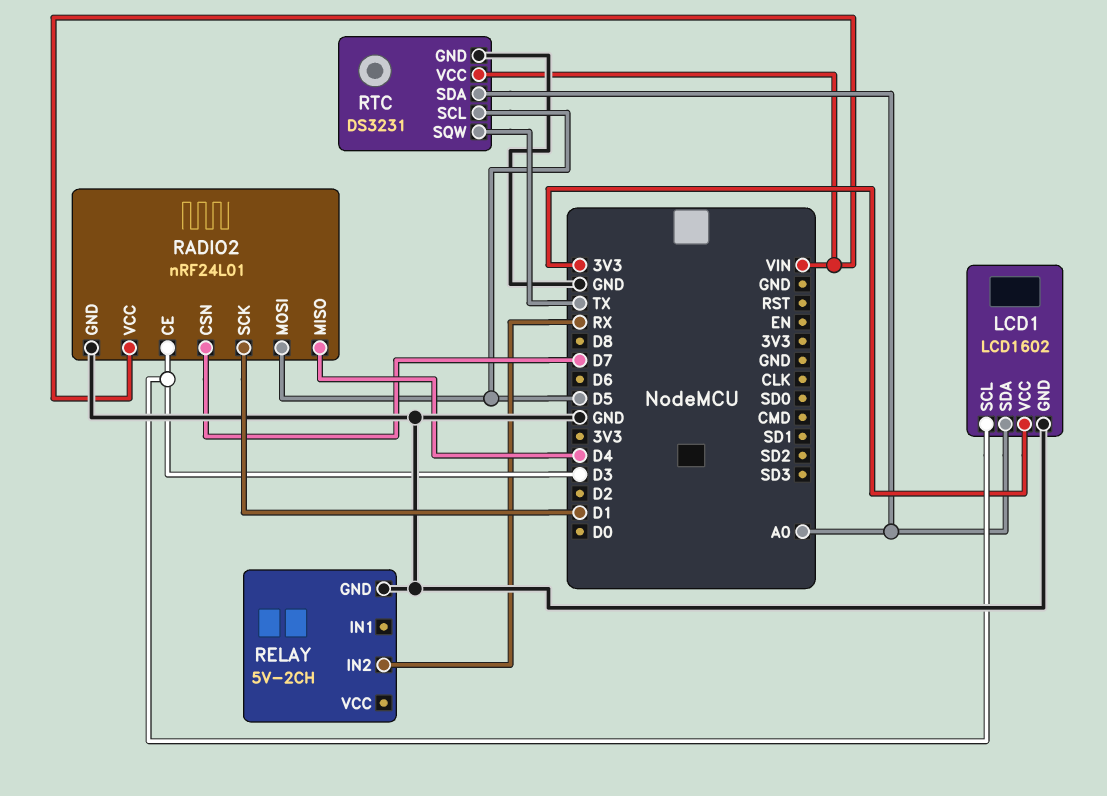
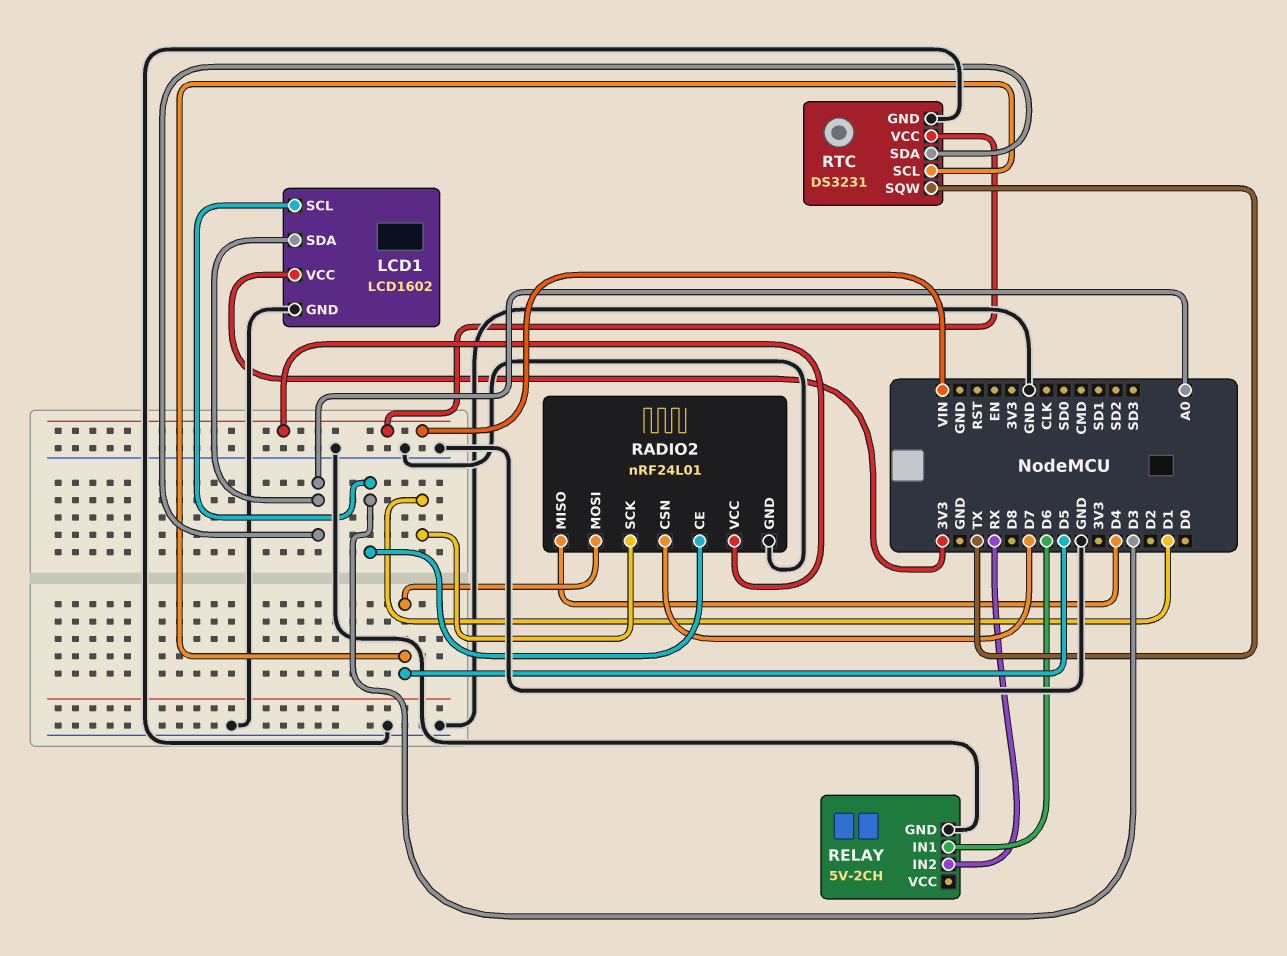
RELAY pin IN1: none -> D6

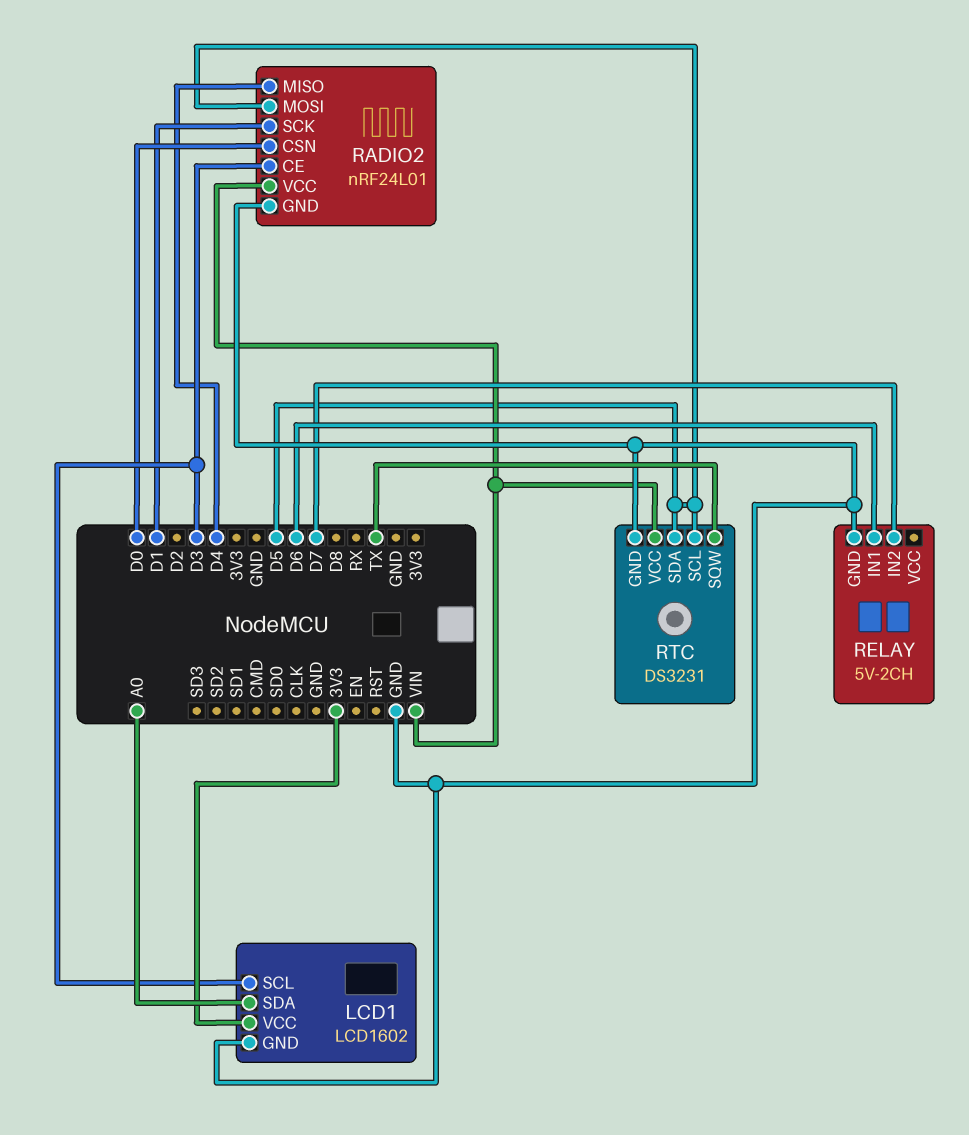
RADIO2 pin CSN: D7 -> D0
RELAY pin IN2: RX -> D7
RTC pin SDA: A0 -> D5

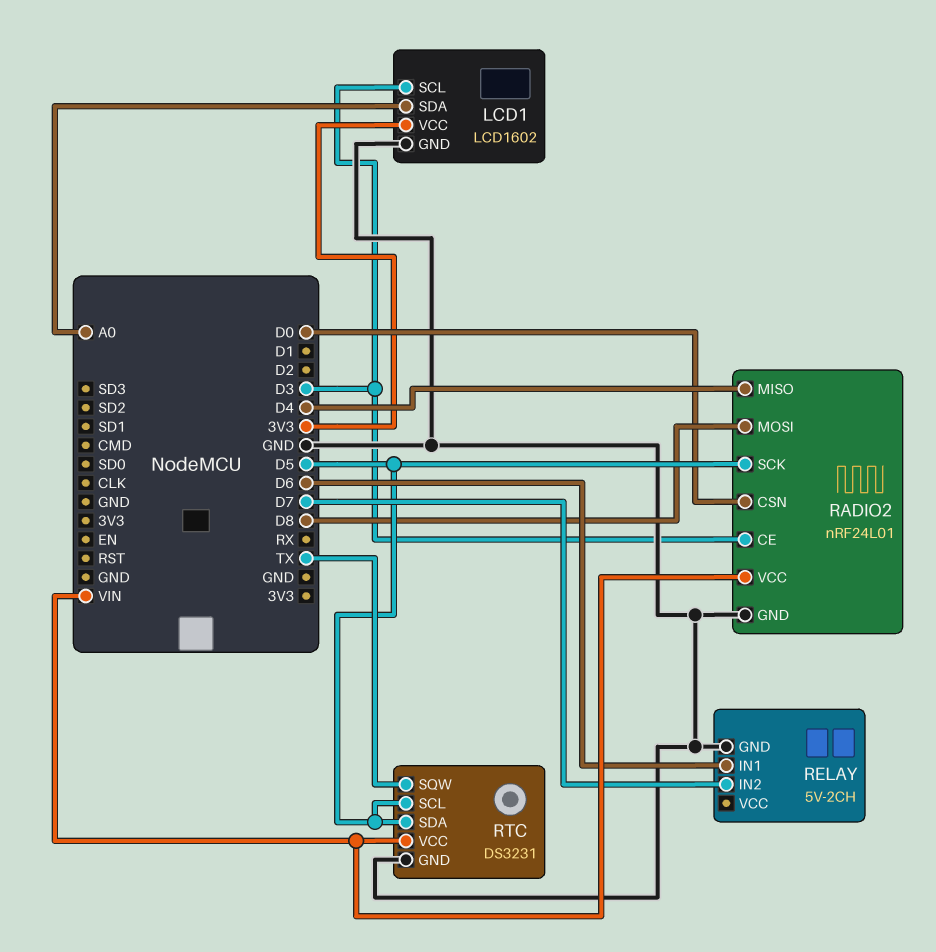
RADIO2 pin MOSI: D5 -> D8
RADIO2 pin SCK: D1 -> D5

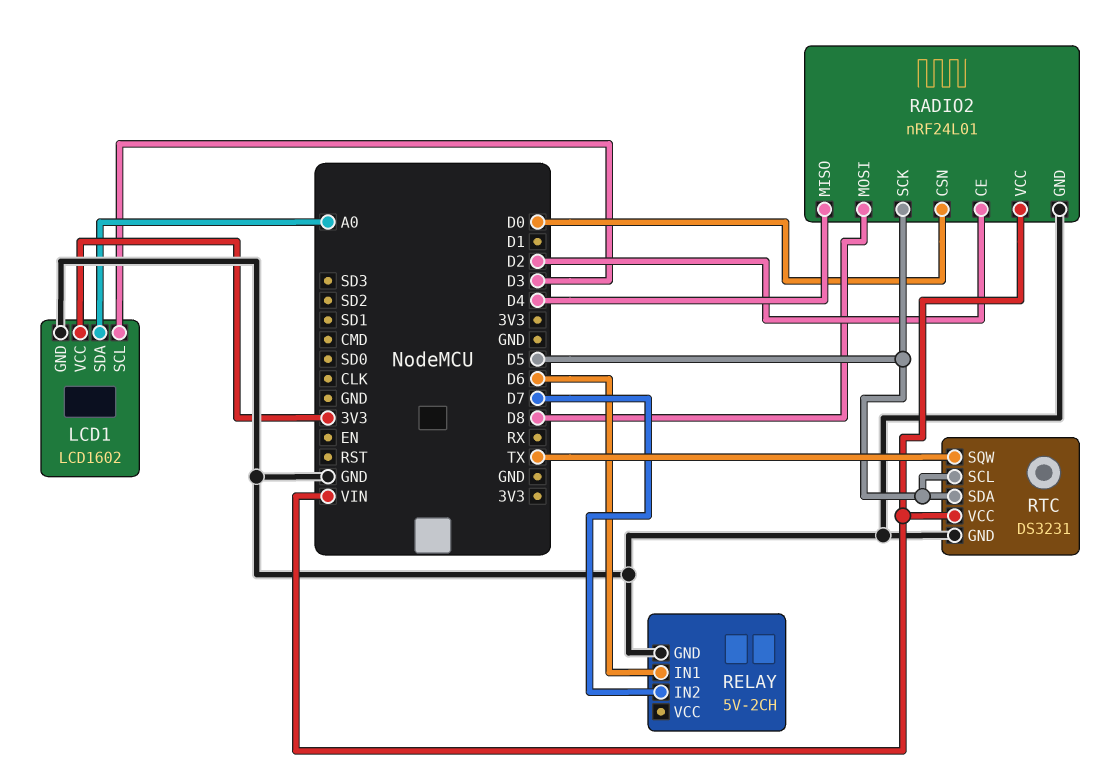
RADIO2 pin CE: D3 -> D2

